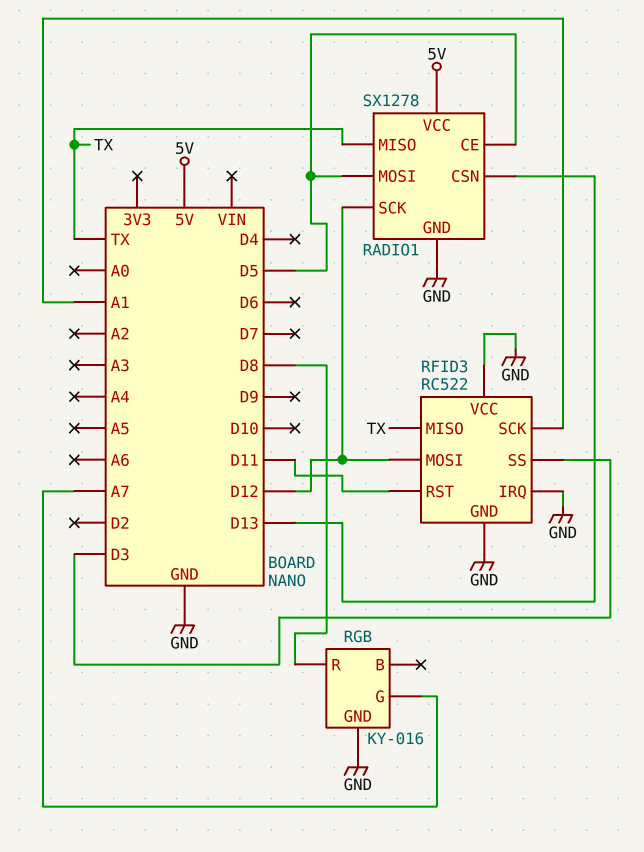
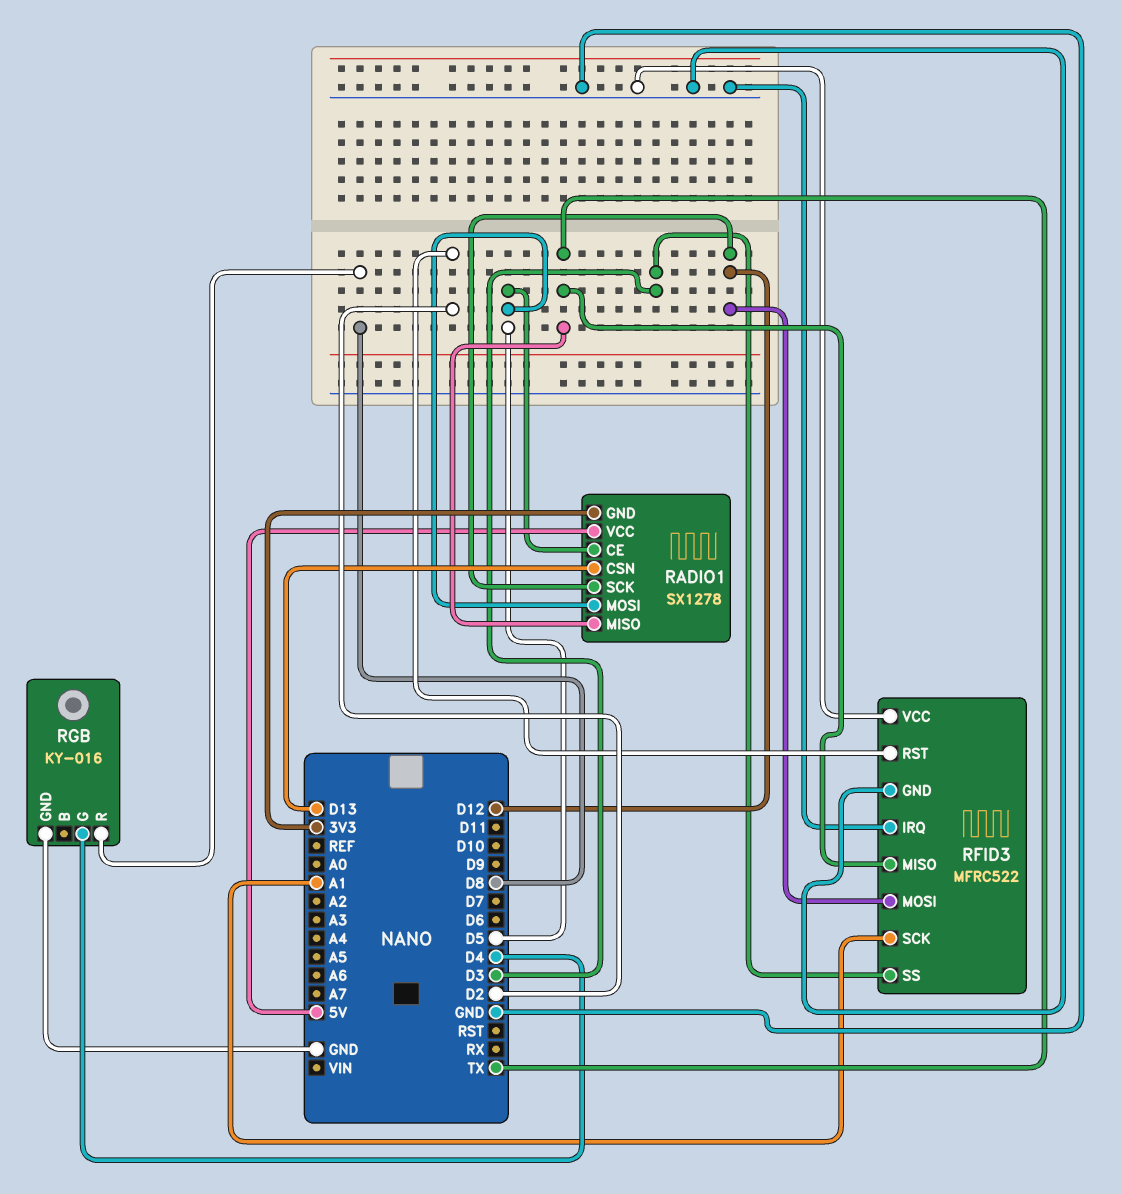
RADIO1 pin GND: GND -> 3V3
RFID3: RC522 -> MFRC522
RFID3 pin RST: D11 -> D2
RGB pin G: A7 -> D4

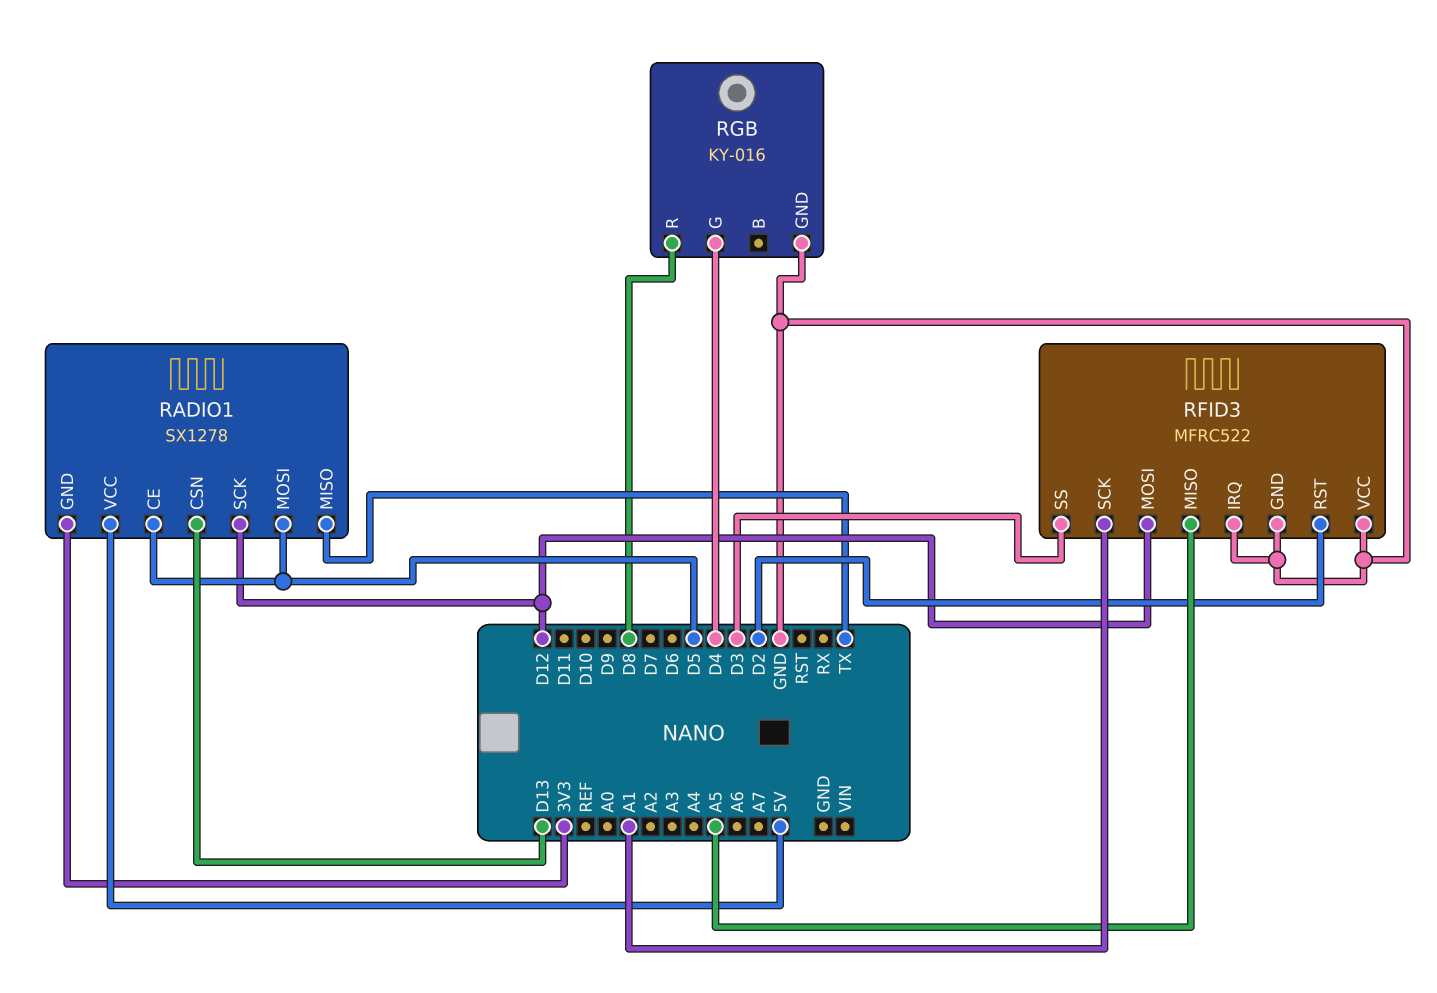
RFID3 pin MISO: TX -> A5

